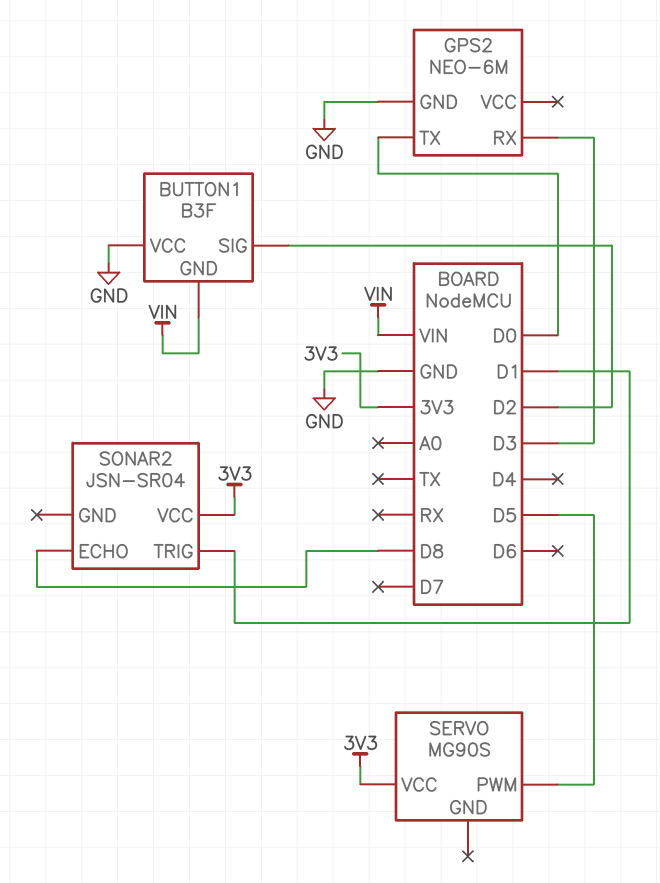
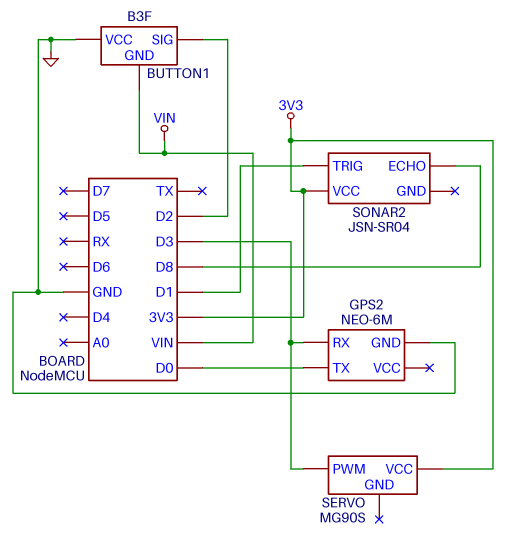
SERVO pin PWM: D5 -> D3

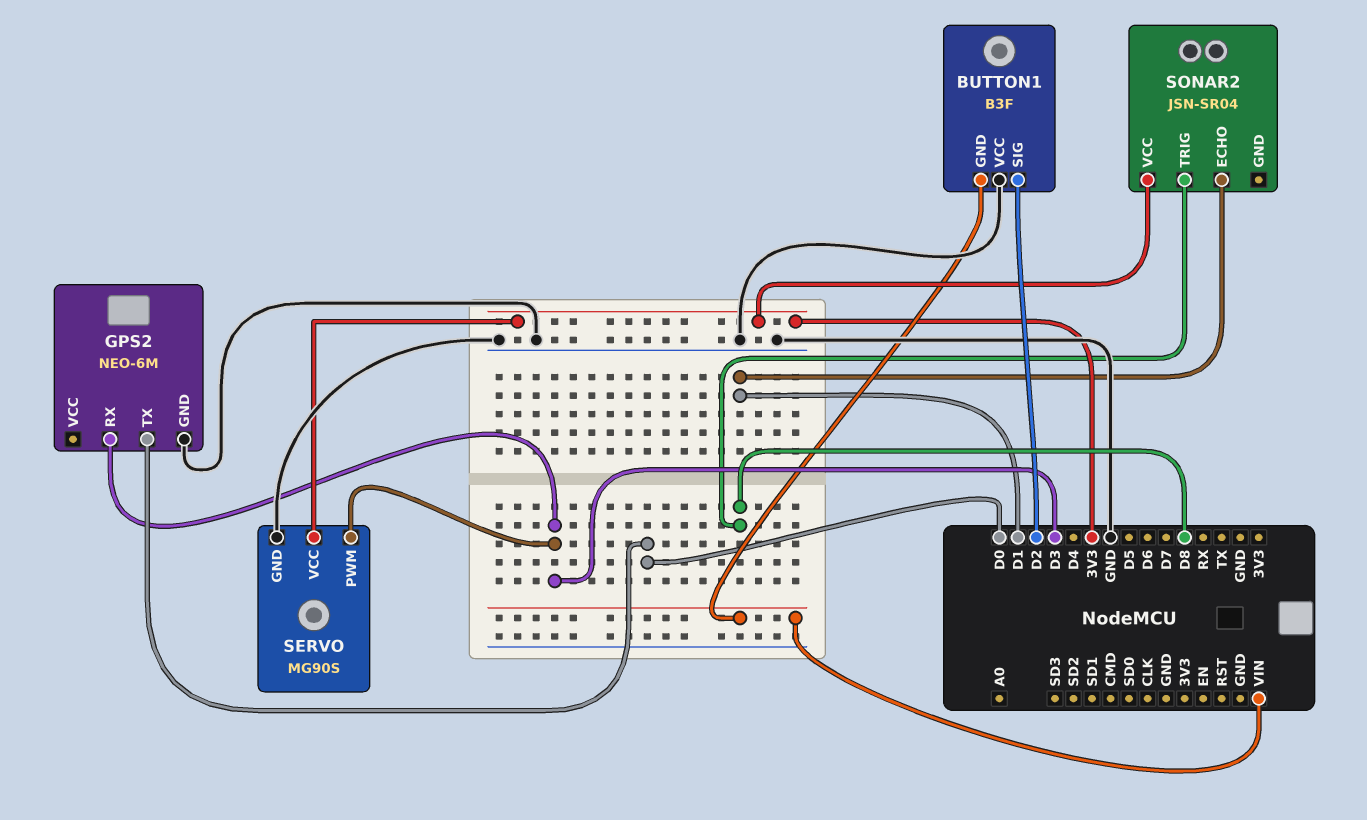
SERVO pin GND: none -> GND
SONAR2 pin ECHO: D8 -> D1
SONAR2 pin TRIG: D1 -> D8

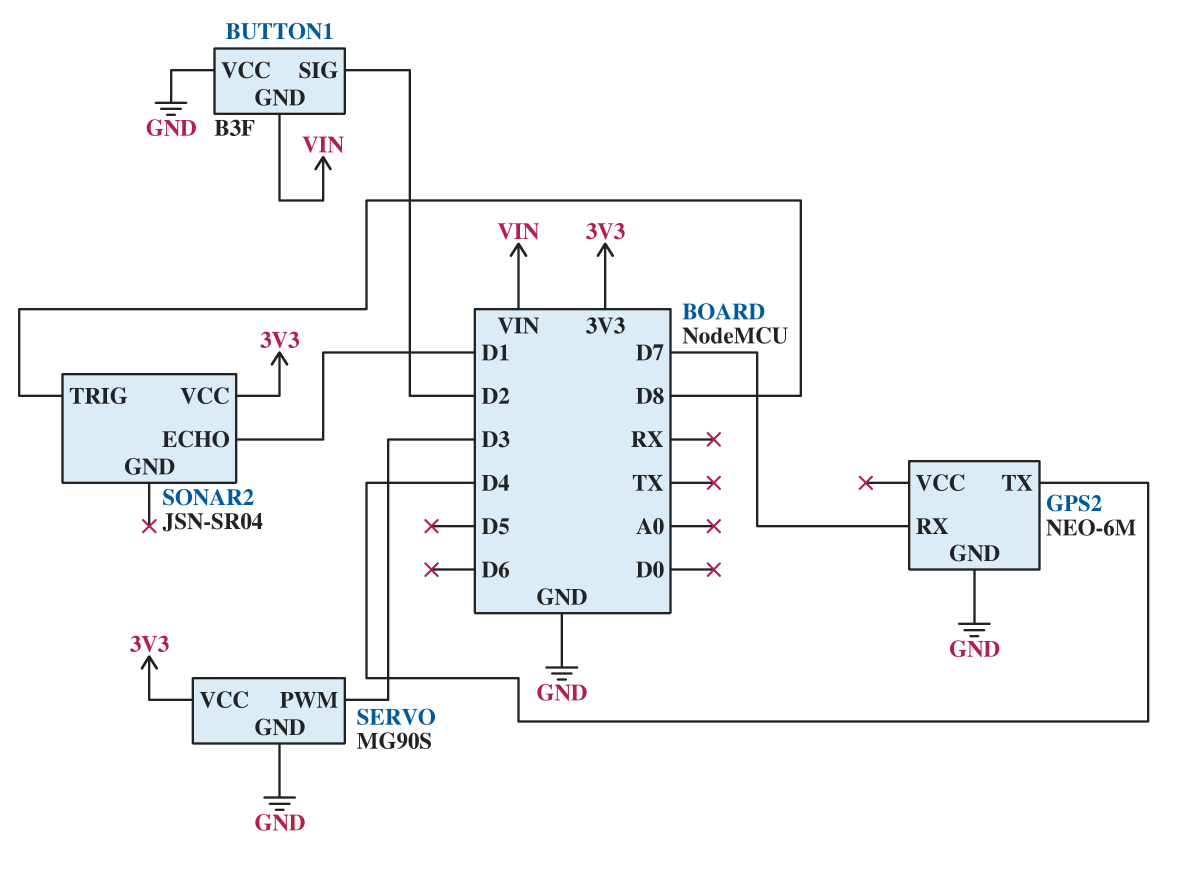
GPS2 pin RX: D3 -> D7
GPS2 pin TX: D0 -> D4

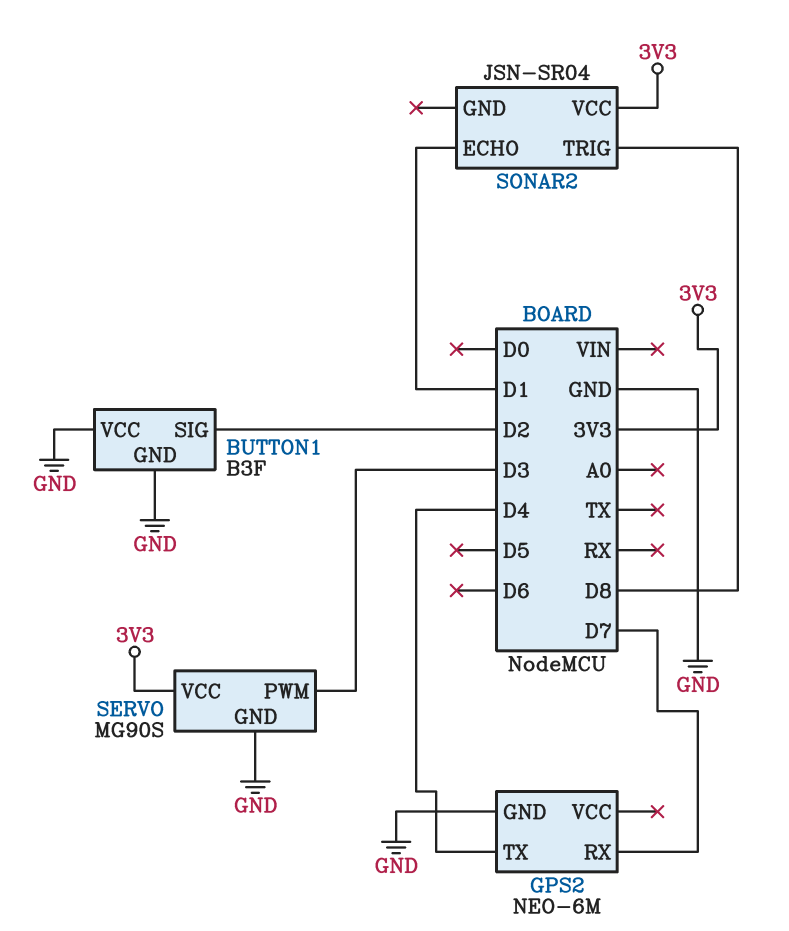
BUTTON1 pin GND: VIN -> GND

